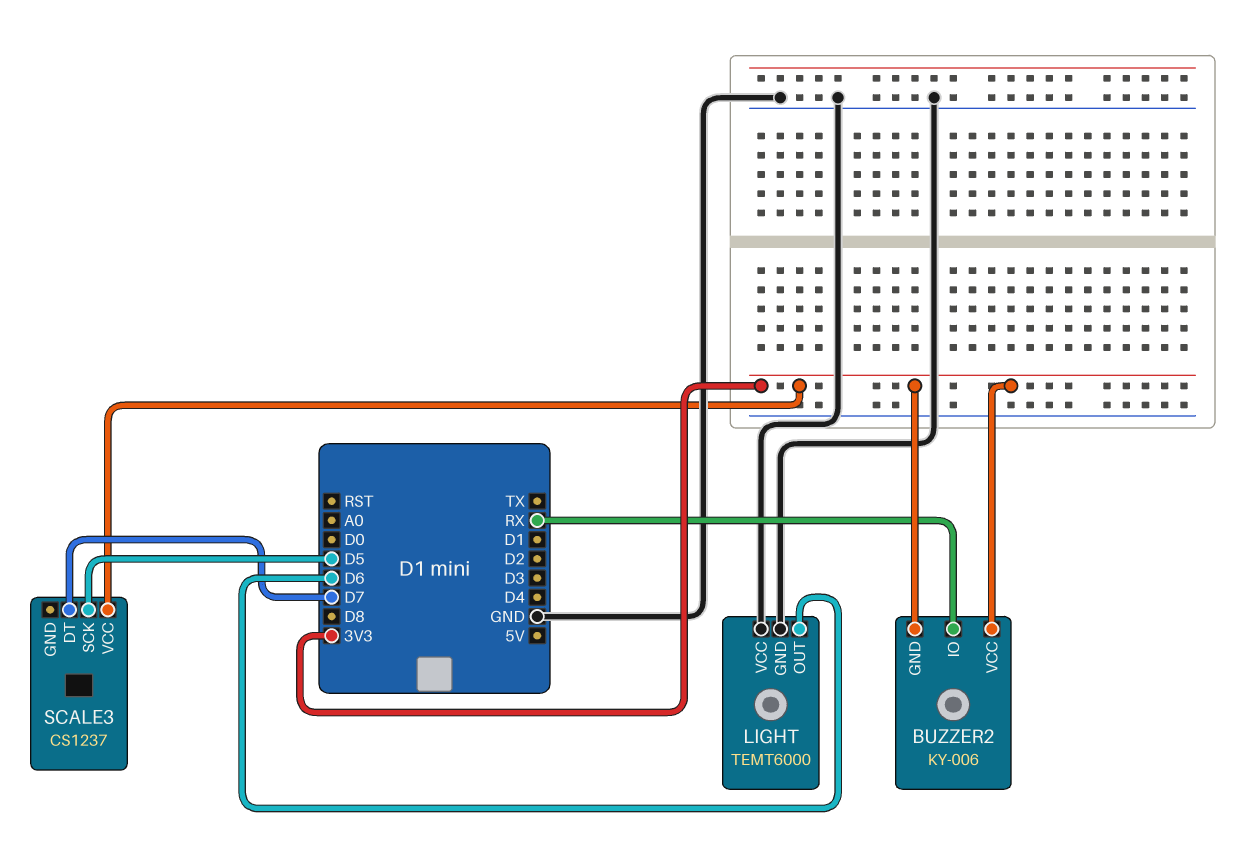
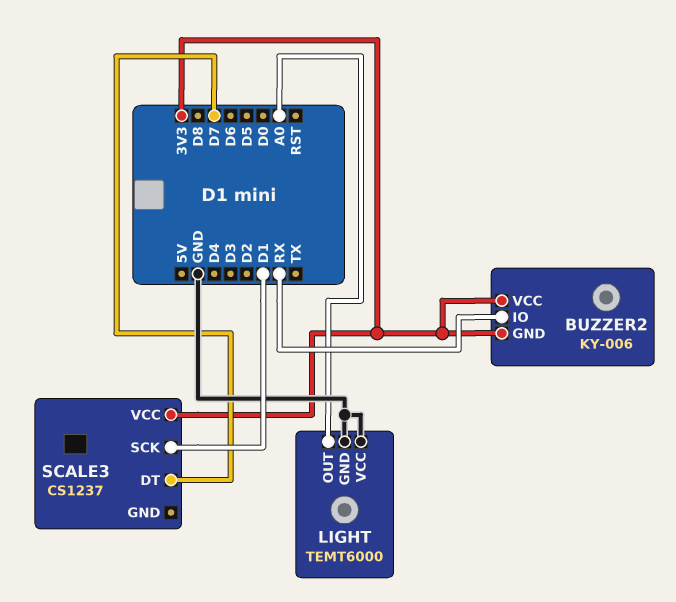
LIGHT pin OUT: D6 -> A0
SCALE3 pin SCK: D5 -> D1

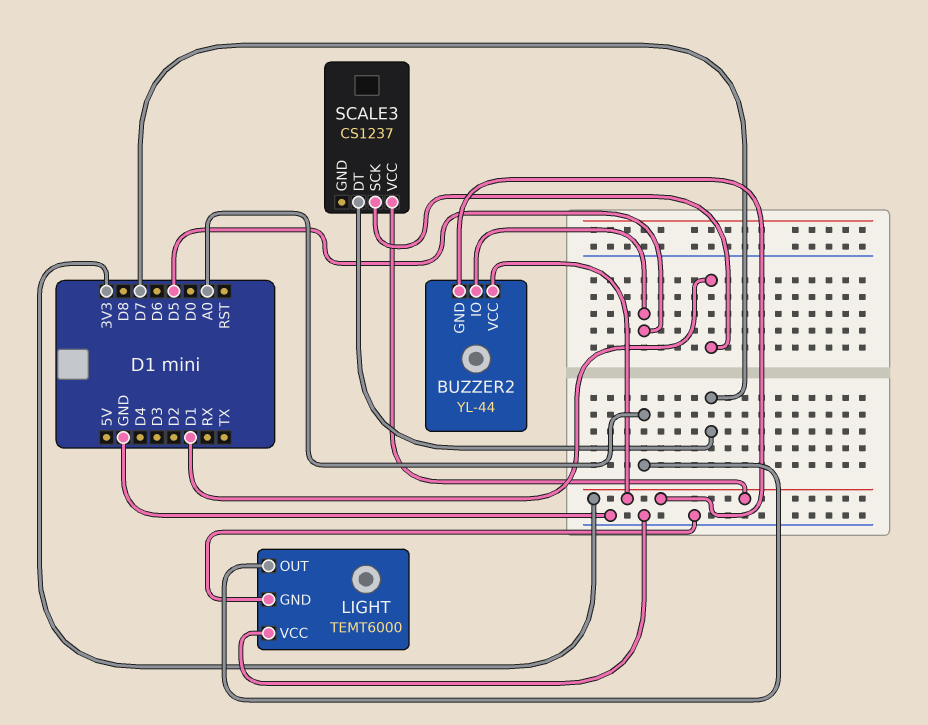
BUZZER2: KY-006 -> YL-44
BUZZER2 pin IO: RX -> D5

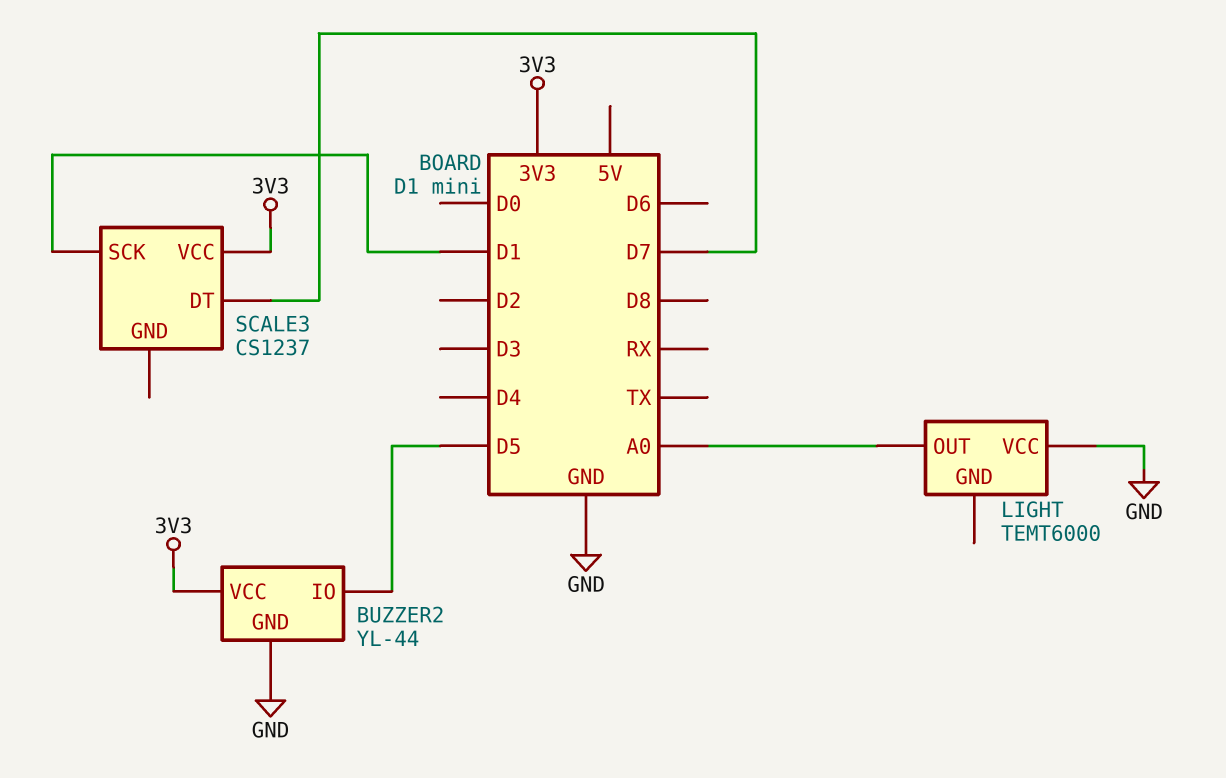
BUZZER2 pin GND: 3V3 -> GND
LIGHT pin GND: GND -> none

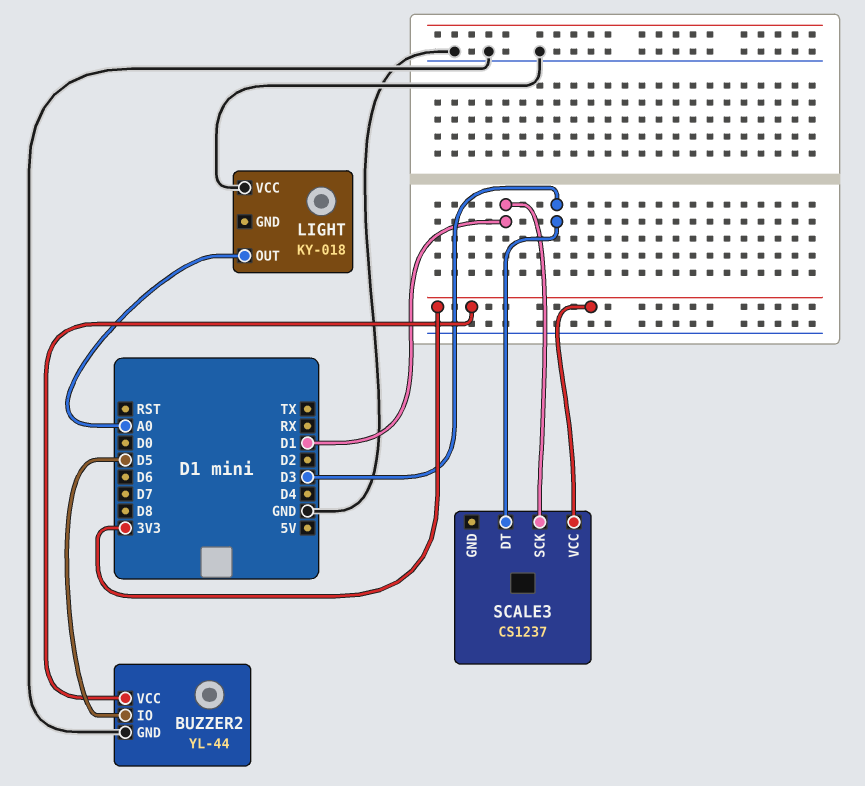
LIGHT: TEMT6000 -> KY-018
SCALE3 pin DT: D7 -> D3

